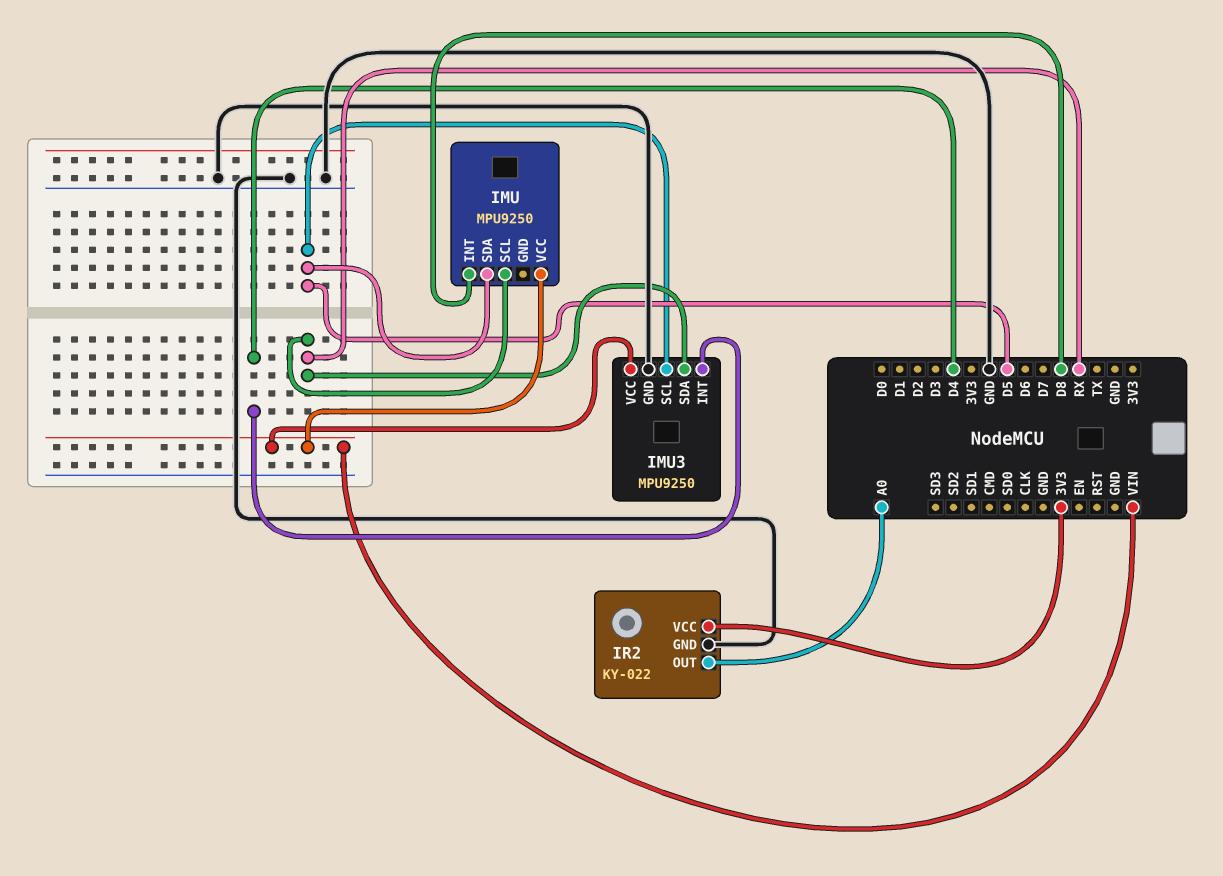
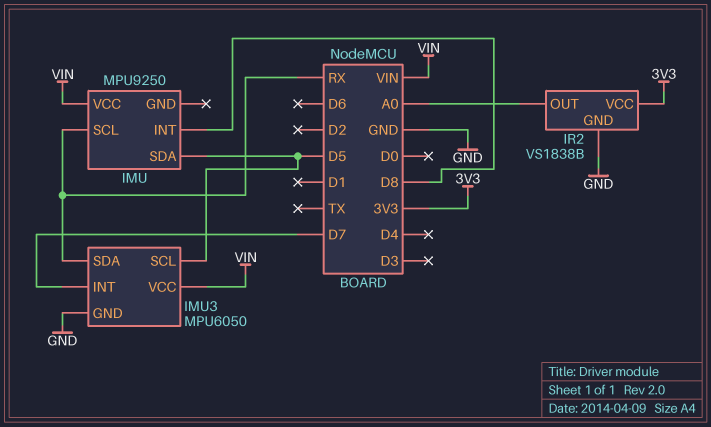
IMU3: MPU9250 -> MPU6050
IMU3 pin INT: D4 -> D7
IR2: KY-022 -> VS1838B

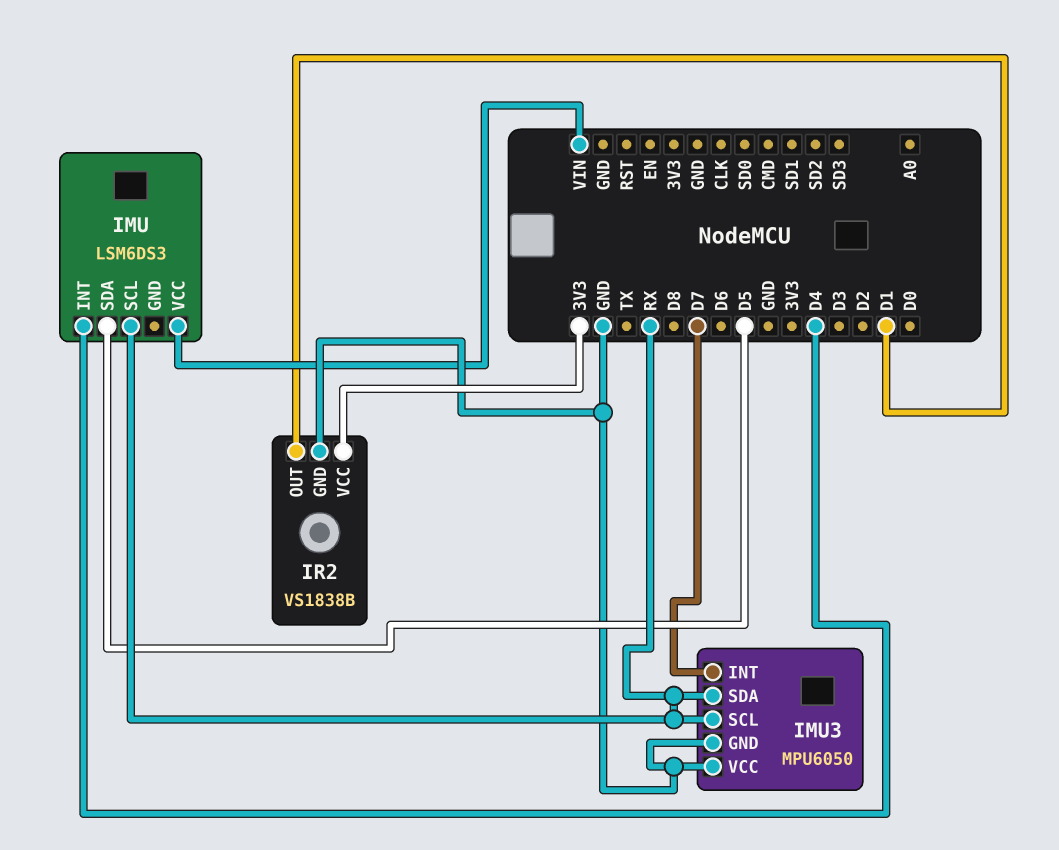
IMU: MPU9250 -> LSM6DS3
IMU pin INT: D8 -> D4
IMU3 pin SCL: D5 -> RX
IMU3 pin VCC: VIN -> GND
IR2 pin OUT: A0 -> D1

